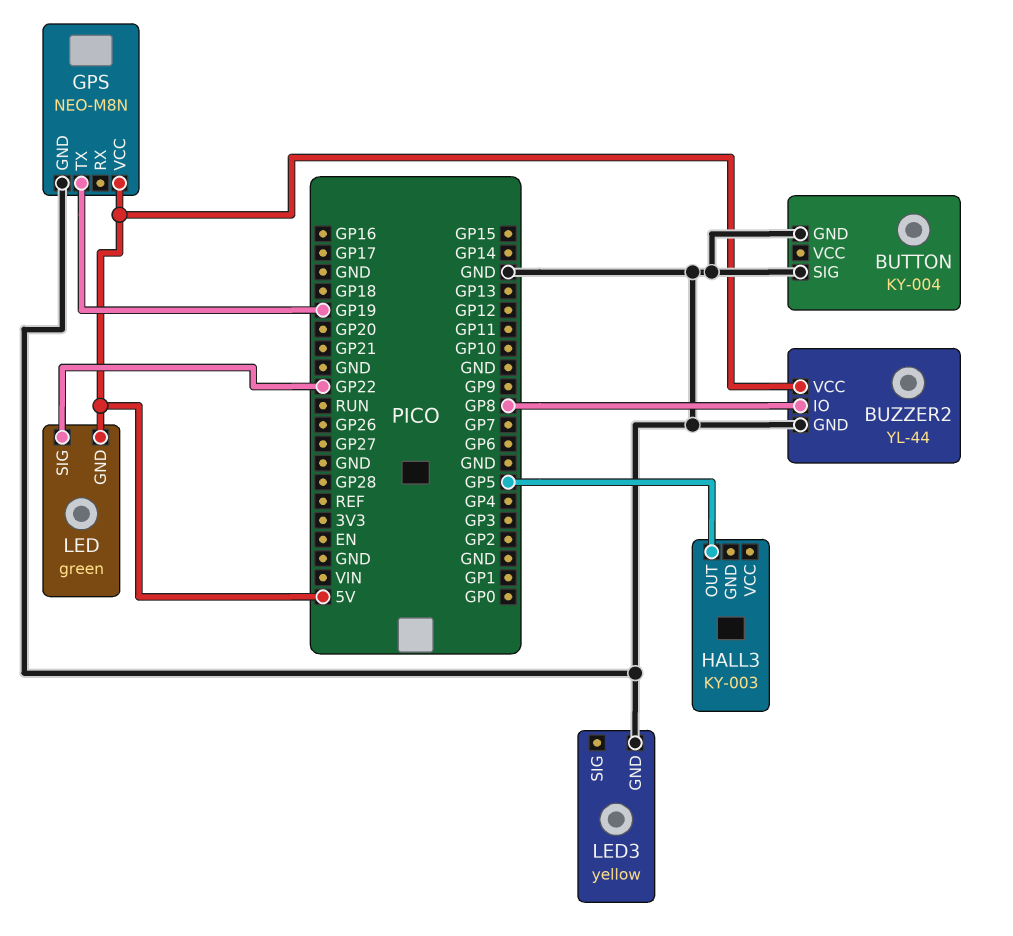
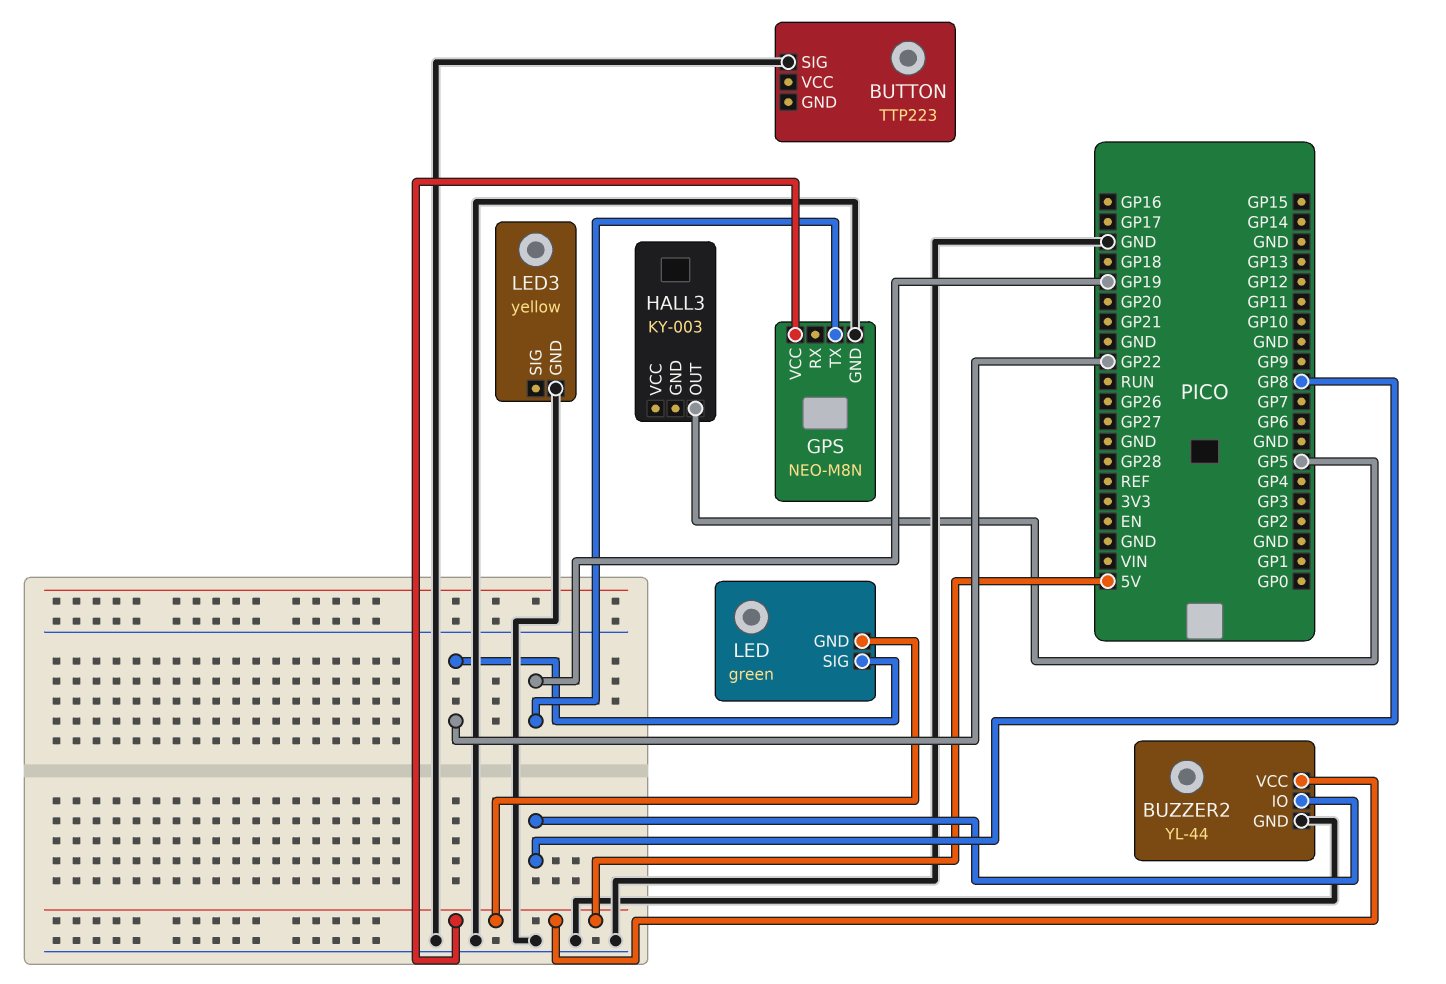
BUTTON: KY-004 -> TTP223
BUTTON pin GND: GND -> none

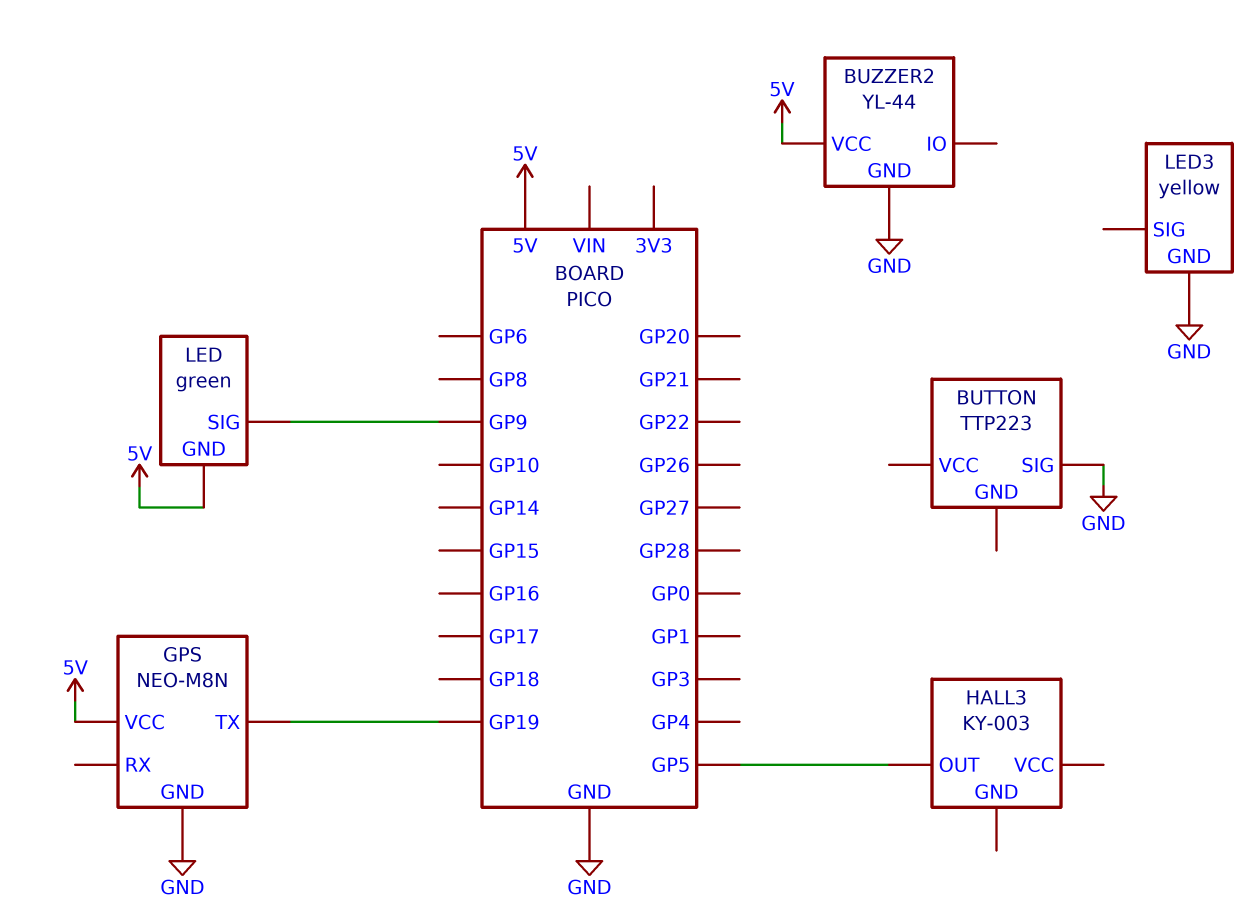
BUZZER2 pin IO: GP8 -> none
LED pin SIG: GP22 -> GP9

